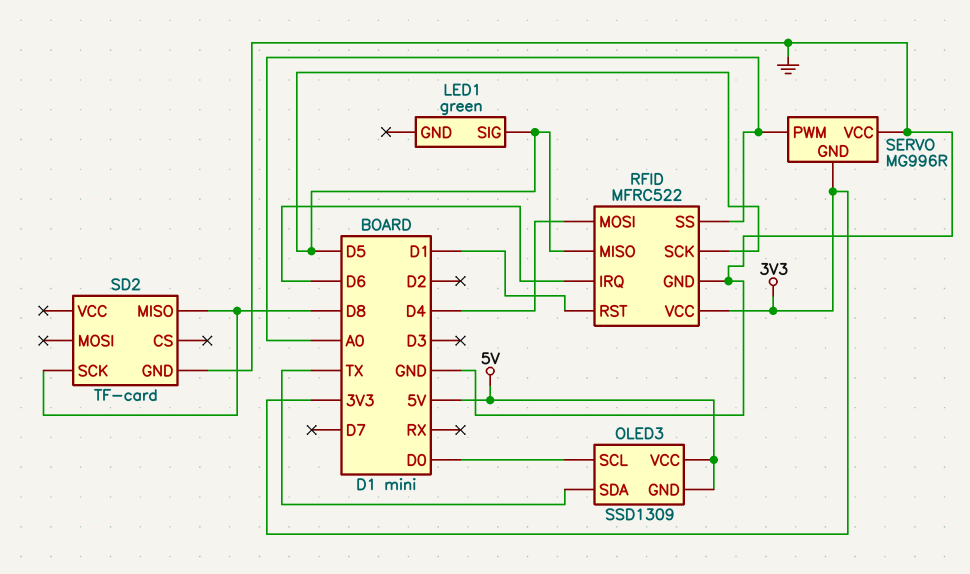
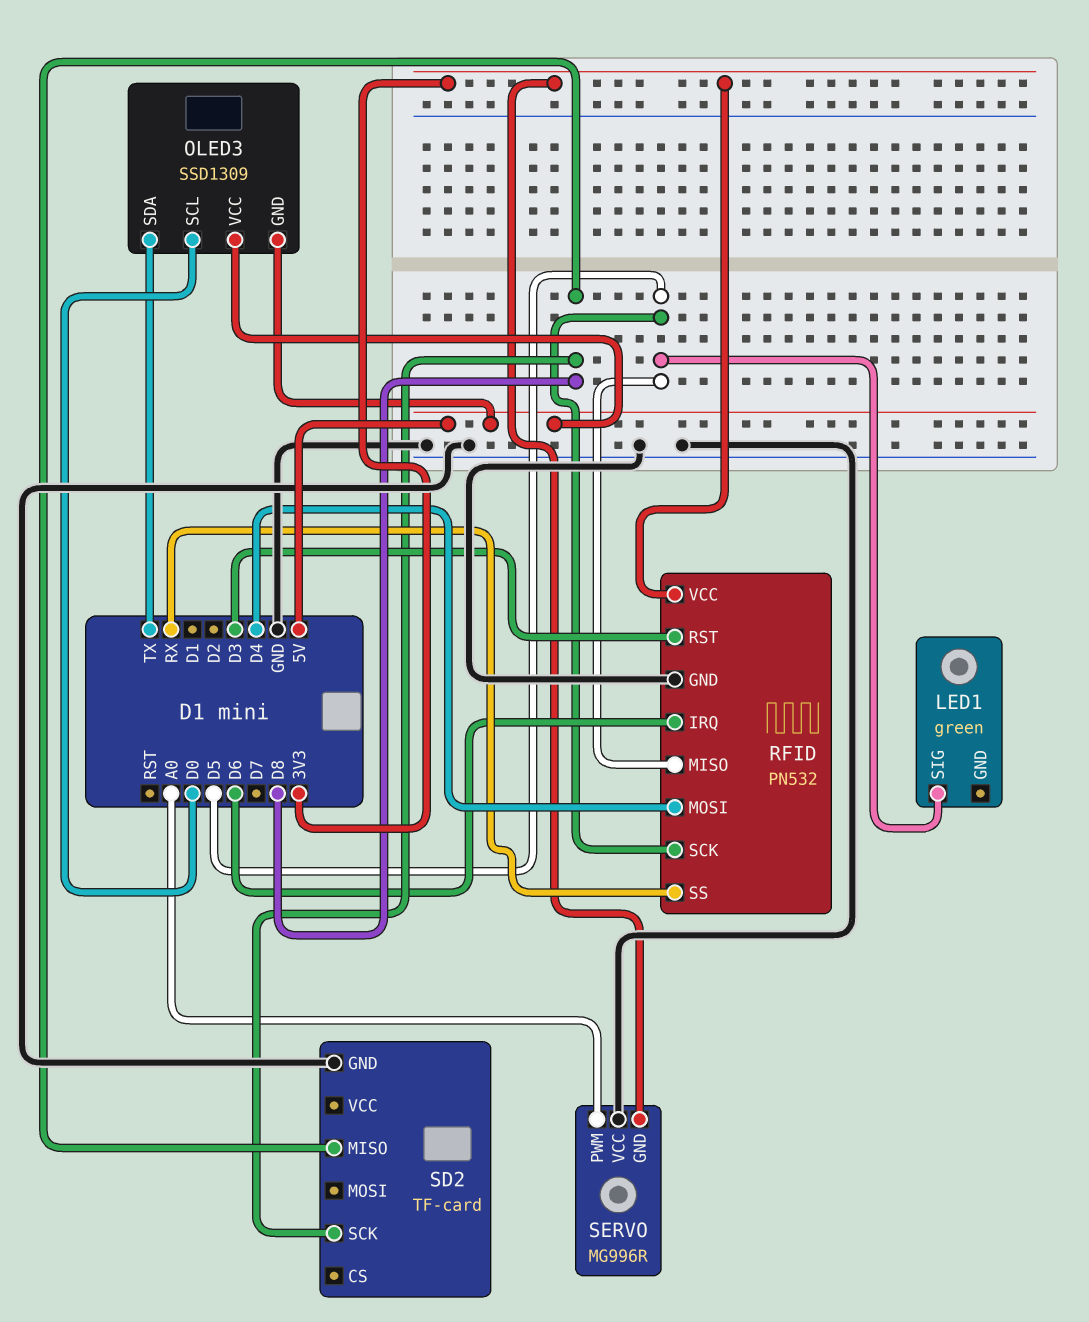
RFID: MFRC522 -> PN532
RFID pin RST: D1 -> D3
RFID pin SS: A0 -> RX

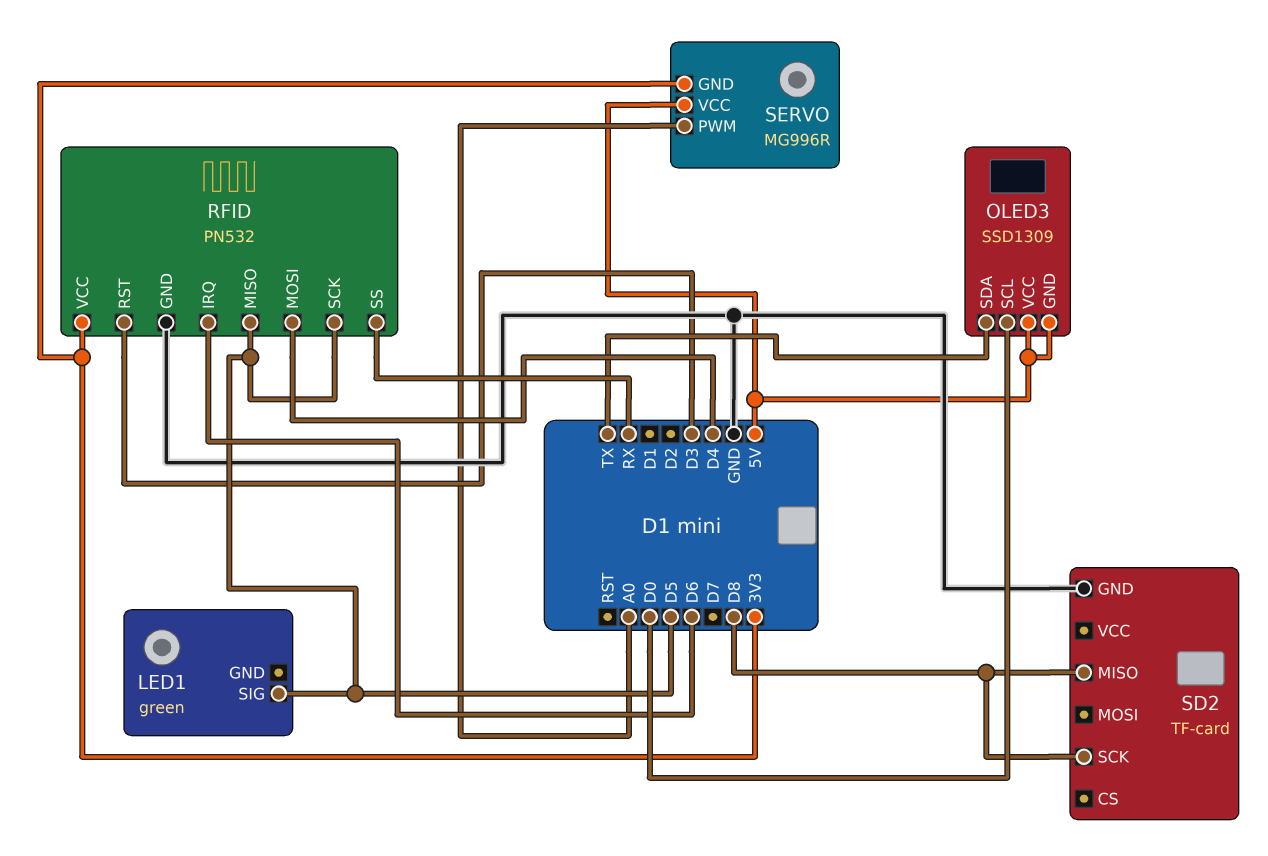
SERVO pin VCC: GND -> 5V

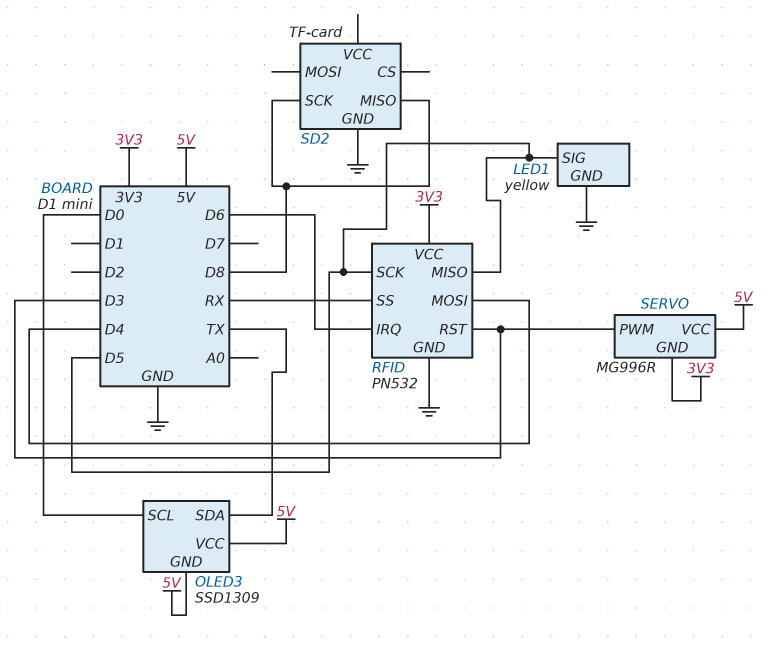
LED1: green -> yellow
LED1 pin GND: none -> GND
SERVO pin PWM: A0 -> D3

